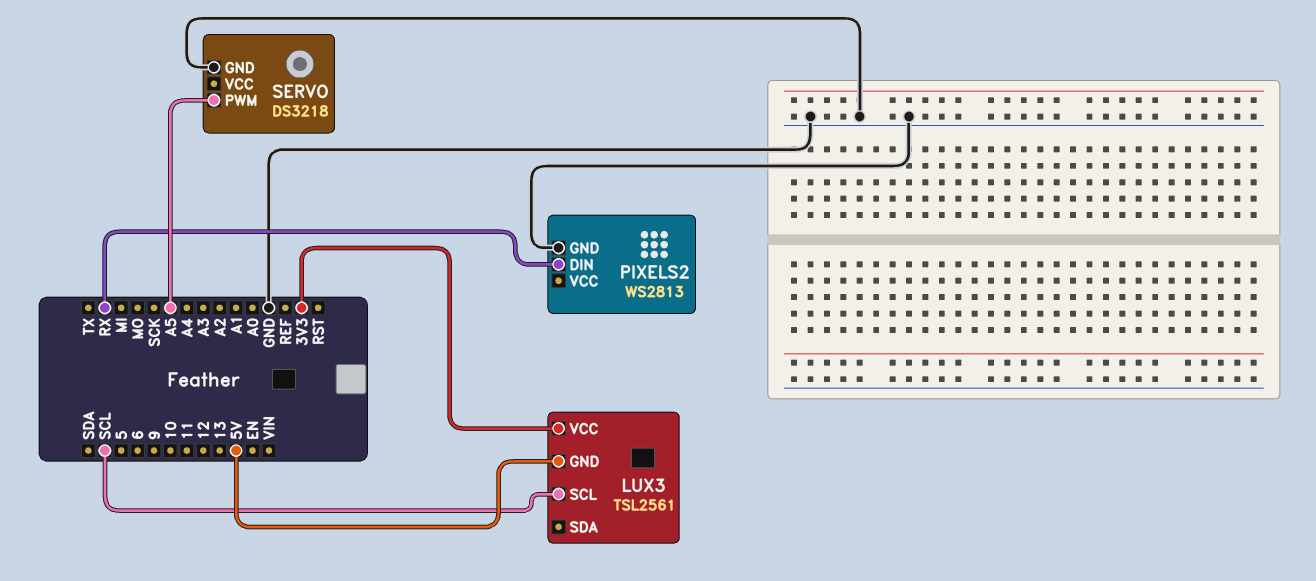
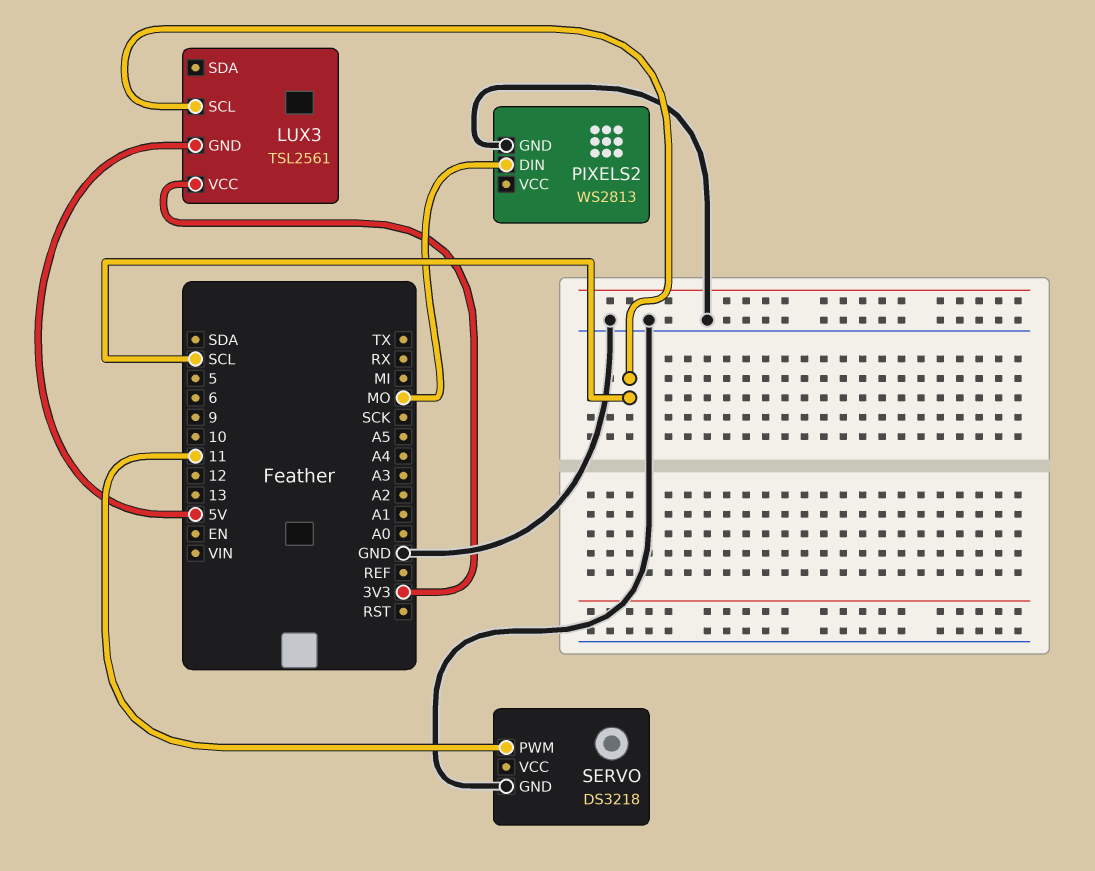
PIXELS2 pin DIN: RX -> MO
SERVO pin PWM: A5 -> 11

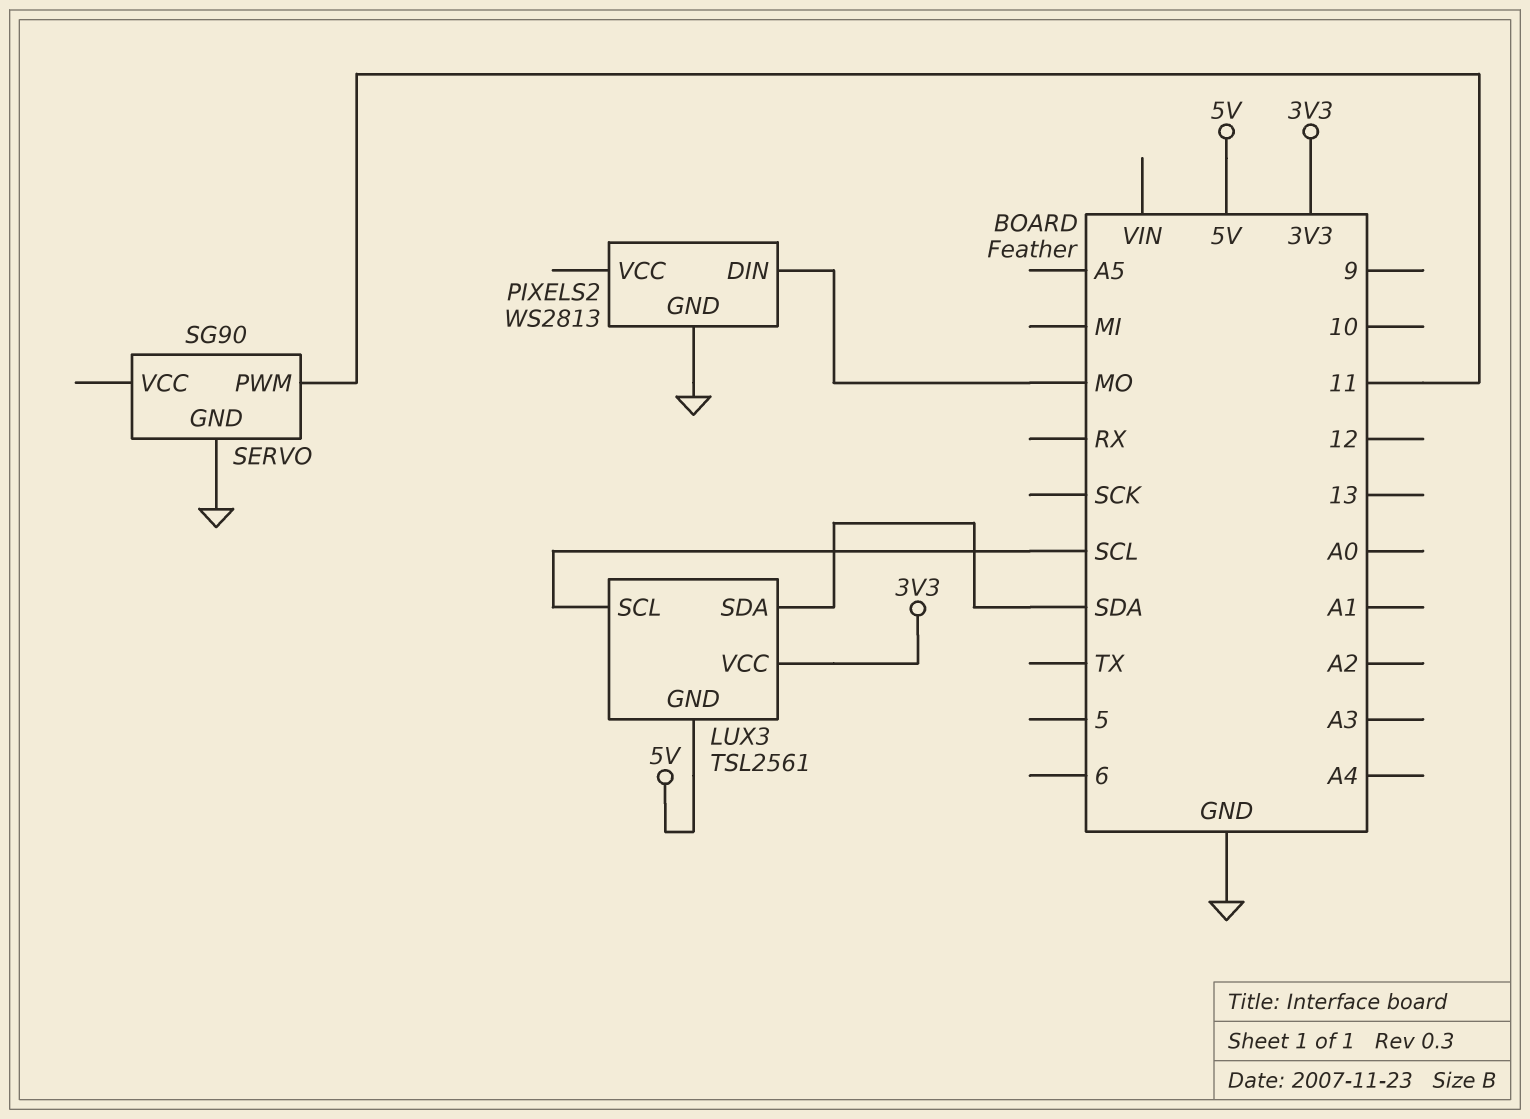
LUX3 pin SDA: none -> SDA
SERVO: DS3218 -> SG90

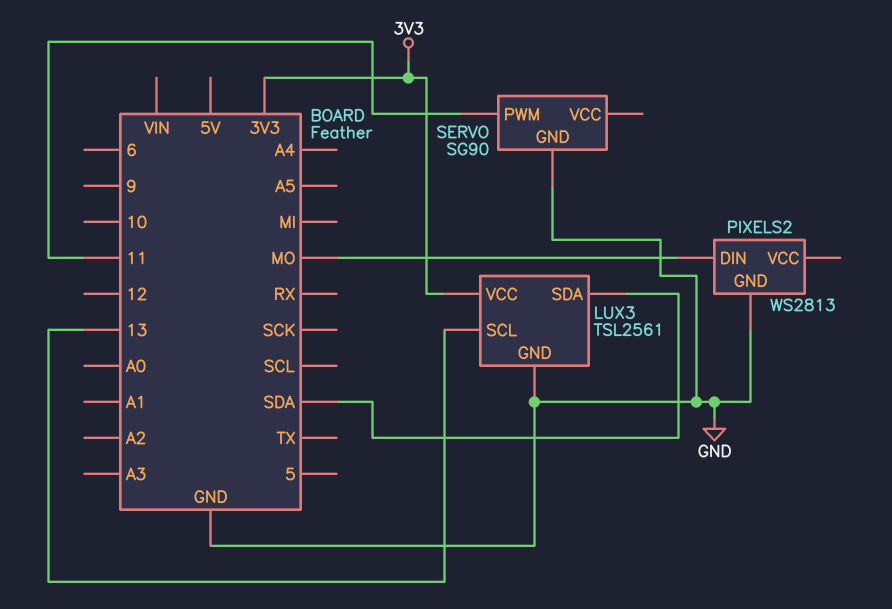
LUX3 pin GND: 5V -> GND
LUX3 pin SCL: SCL -> 13

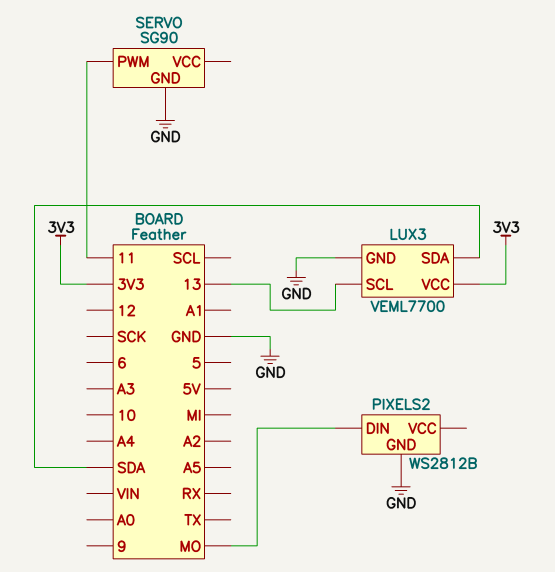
LUX3: TSL2561 -> VEML7700
PIXELS2: WS2813 -> WS2812B

